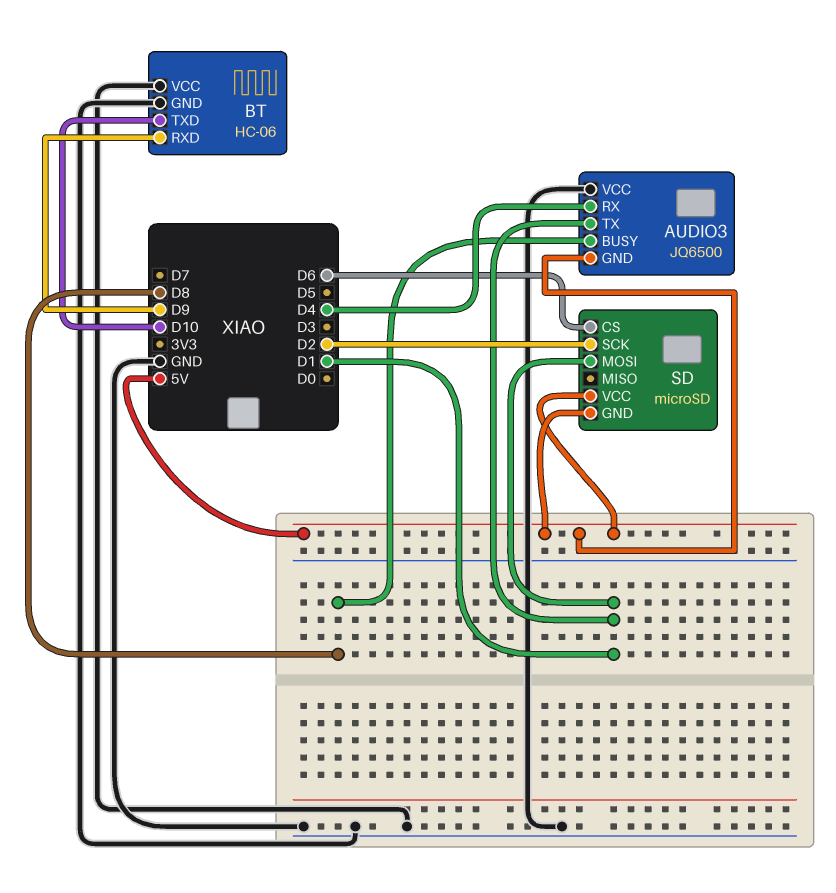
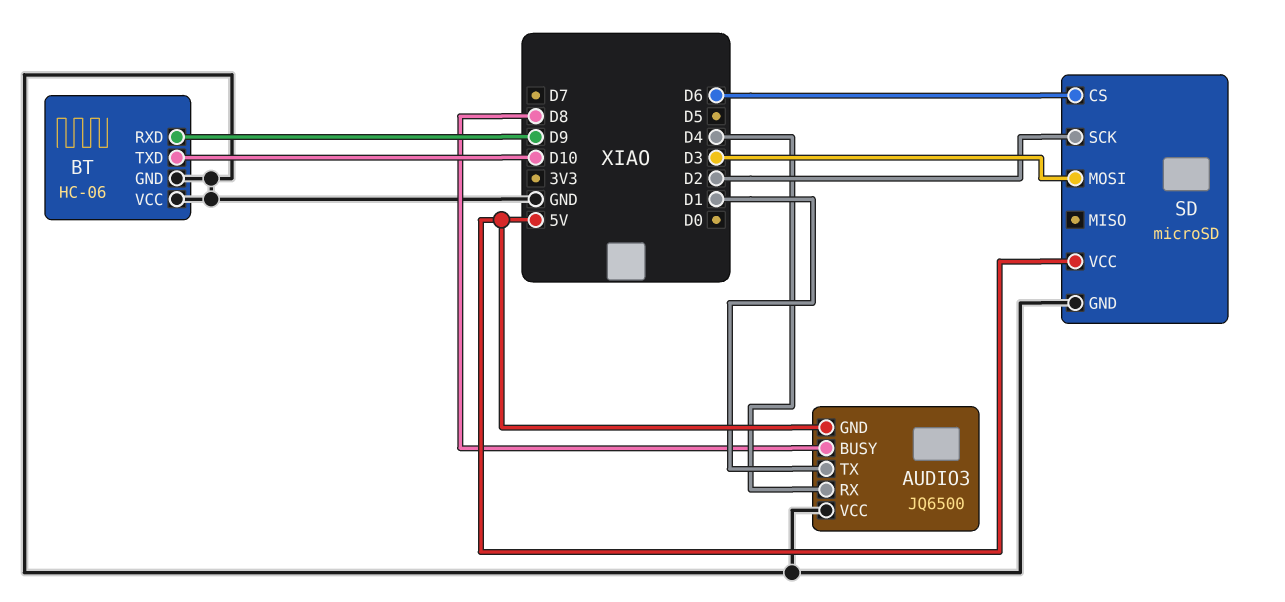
SD pin GND: 5V -> GND
SD pin MOSI: D1 -> D3

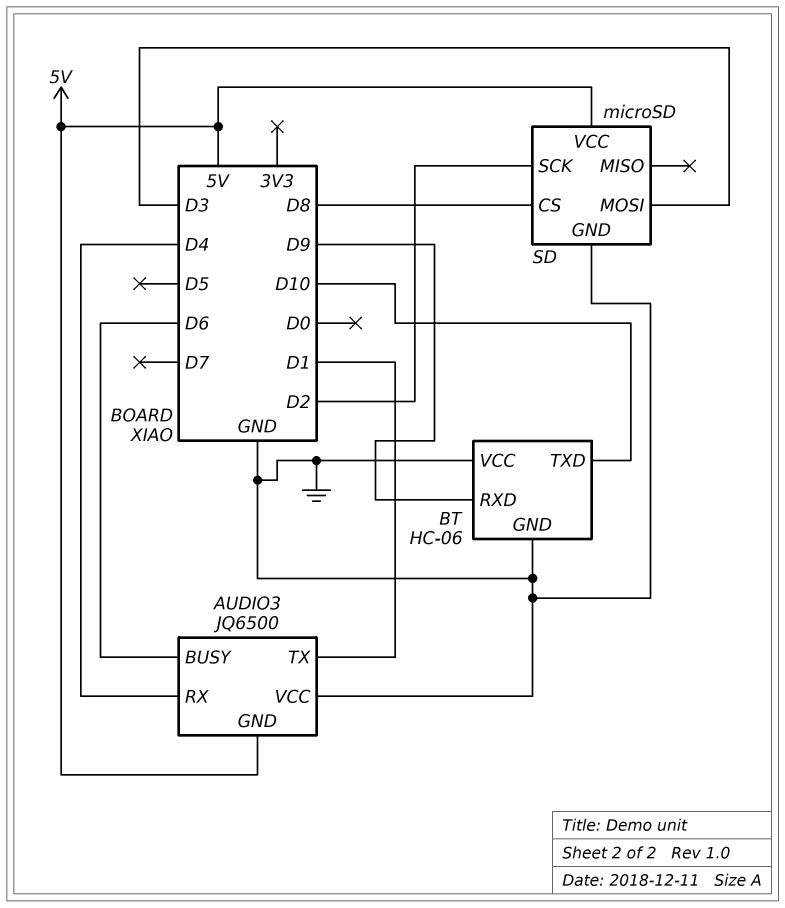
AUDIO3 pin BUSY: D8 -> D6
SD pin CS: D6 -> D8

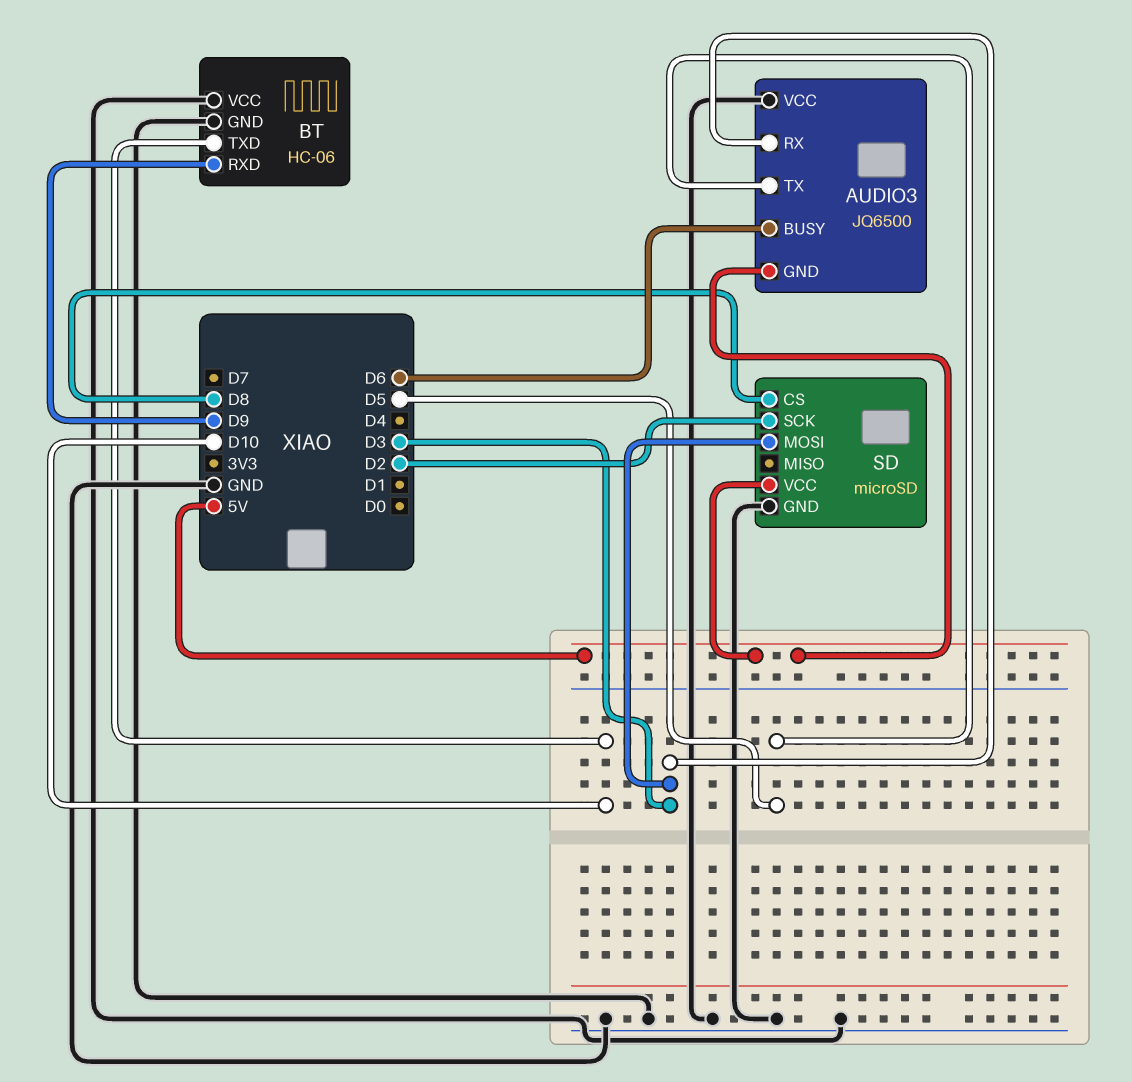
AUDIO3 pin RX: D4 -> D3
AUDIO3 pin TX: D1 -> D5

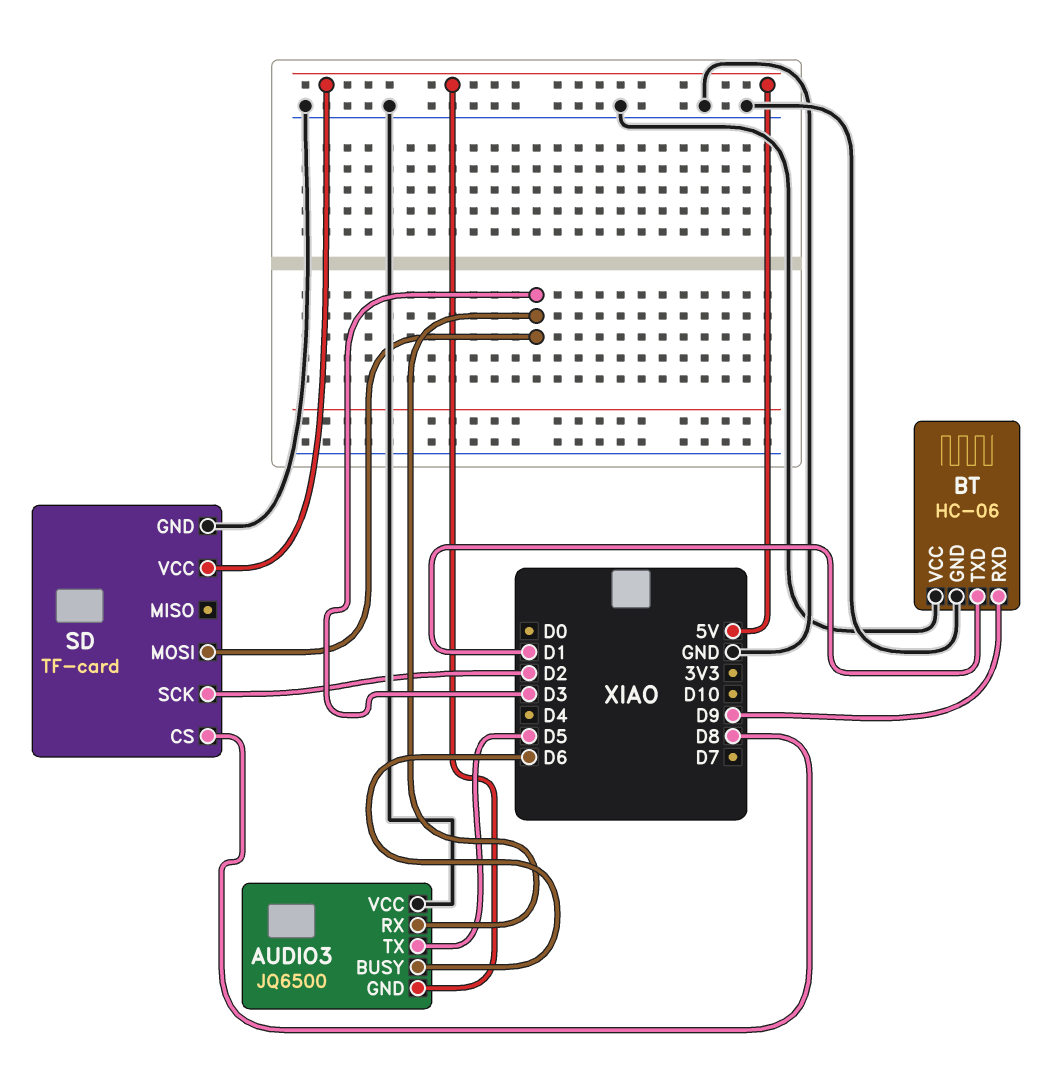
BT pin TXD: D10 -> D1
SD: microSD -> TF-card

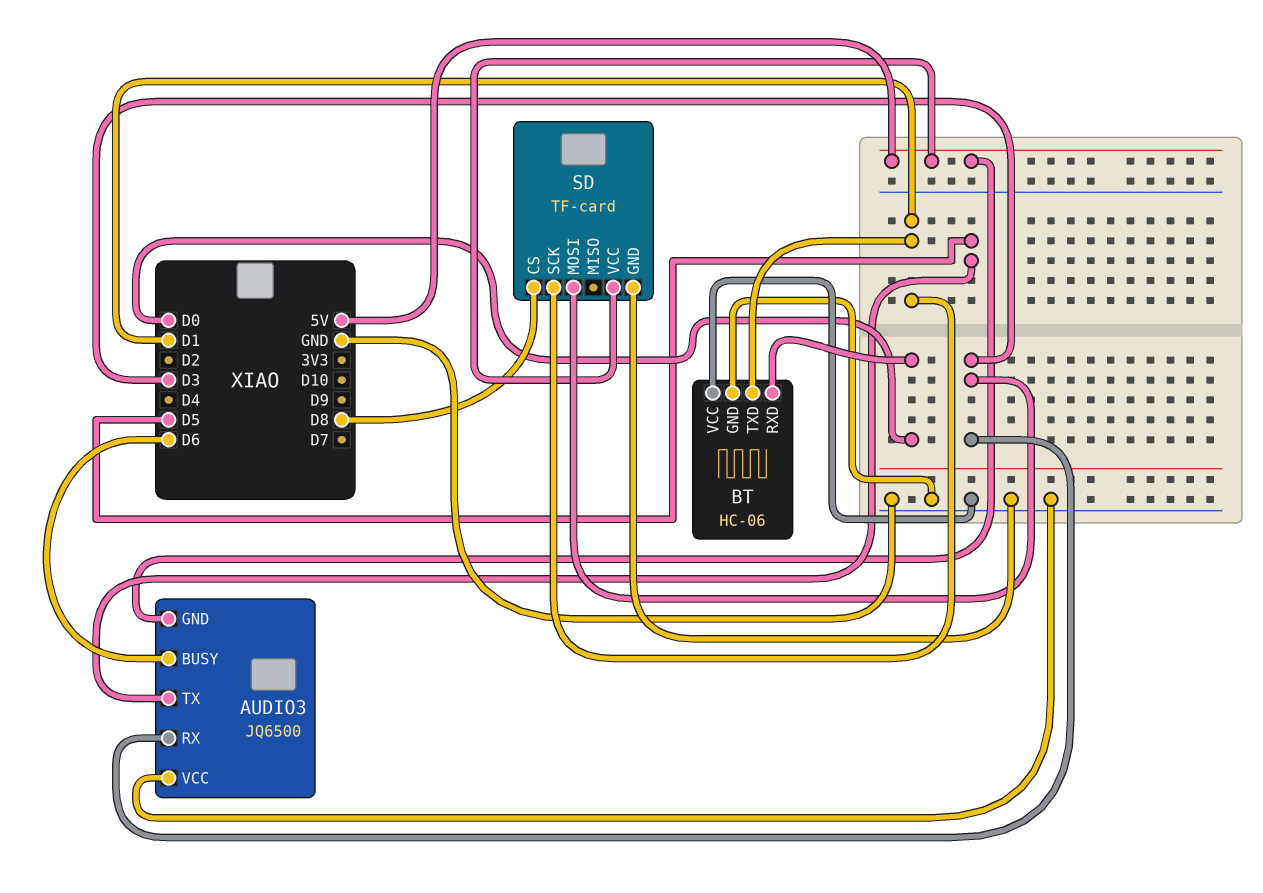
BT pin RXD: D9 -> D0
SD pin SCK: D2 -> D1

